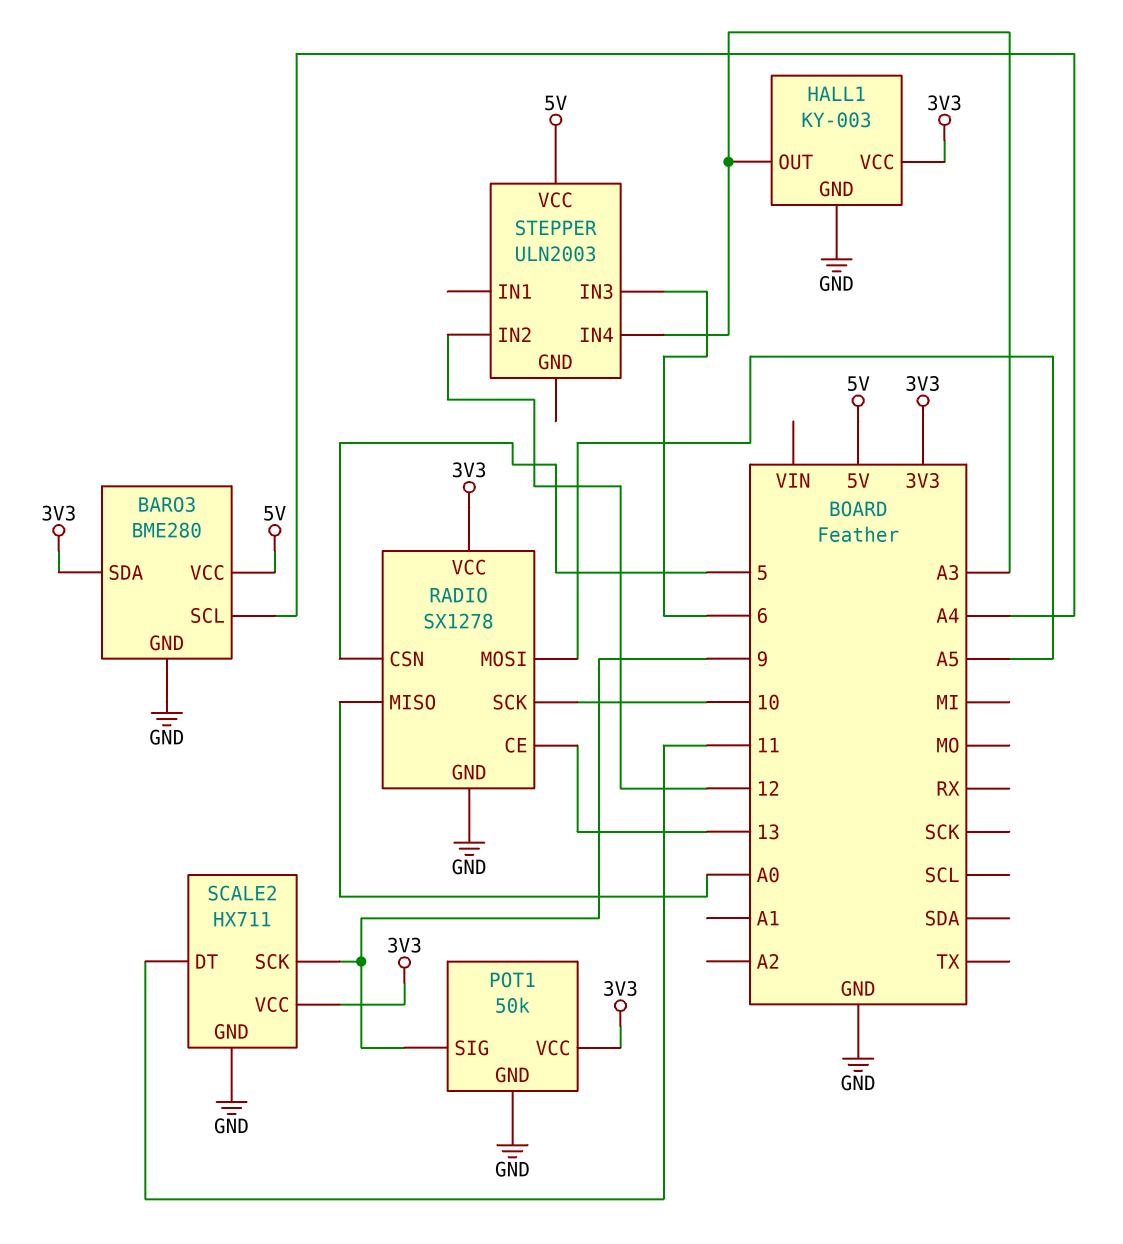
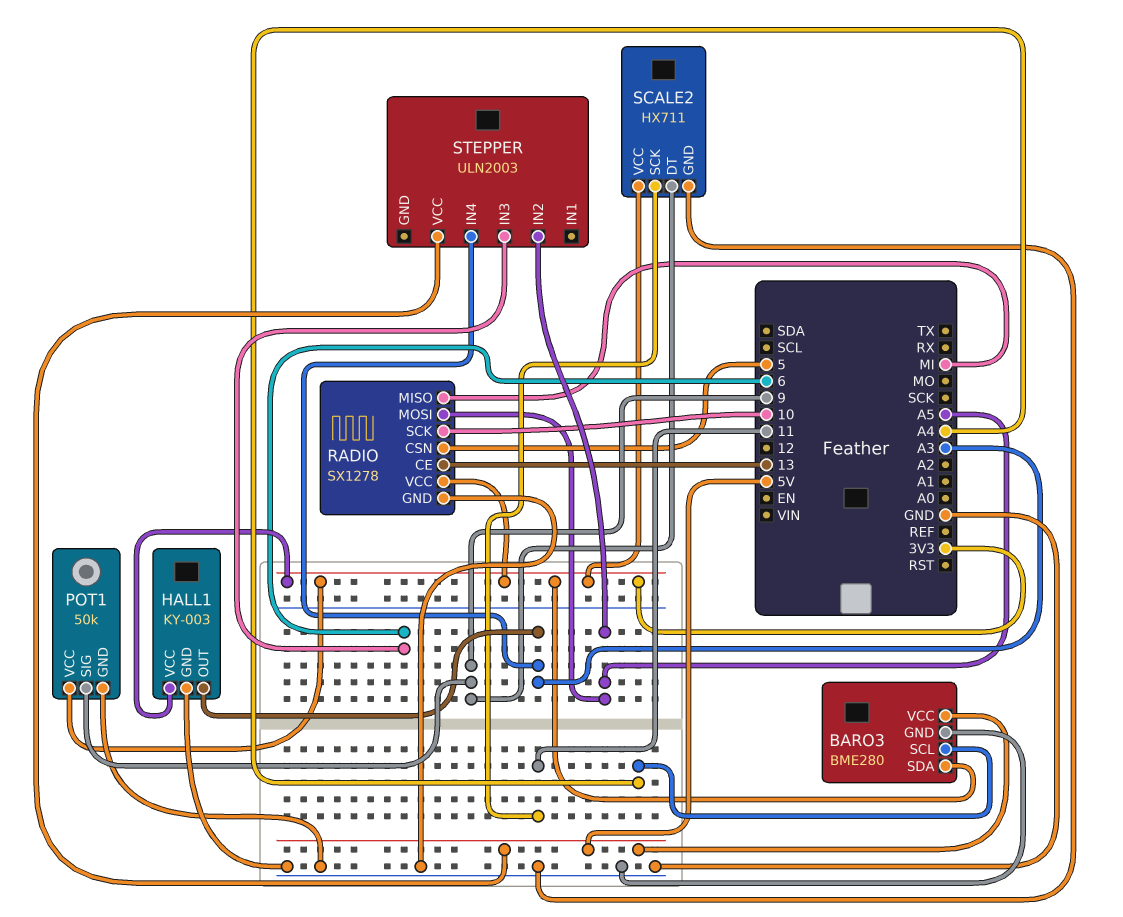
RADIO pin MISO: A0 -> MI
SCALE2 pin DT: 11 -> 9
SCALE2 pin SCK: 9 -> 11
STEPPER pin IN2: 12 -> A5

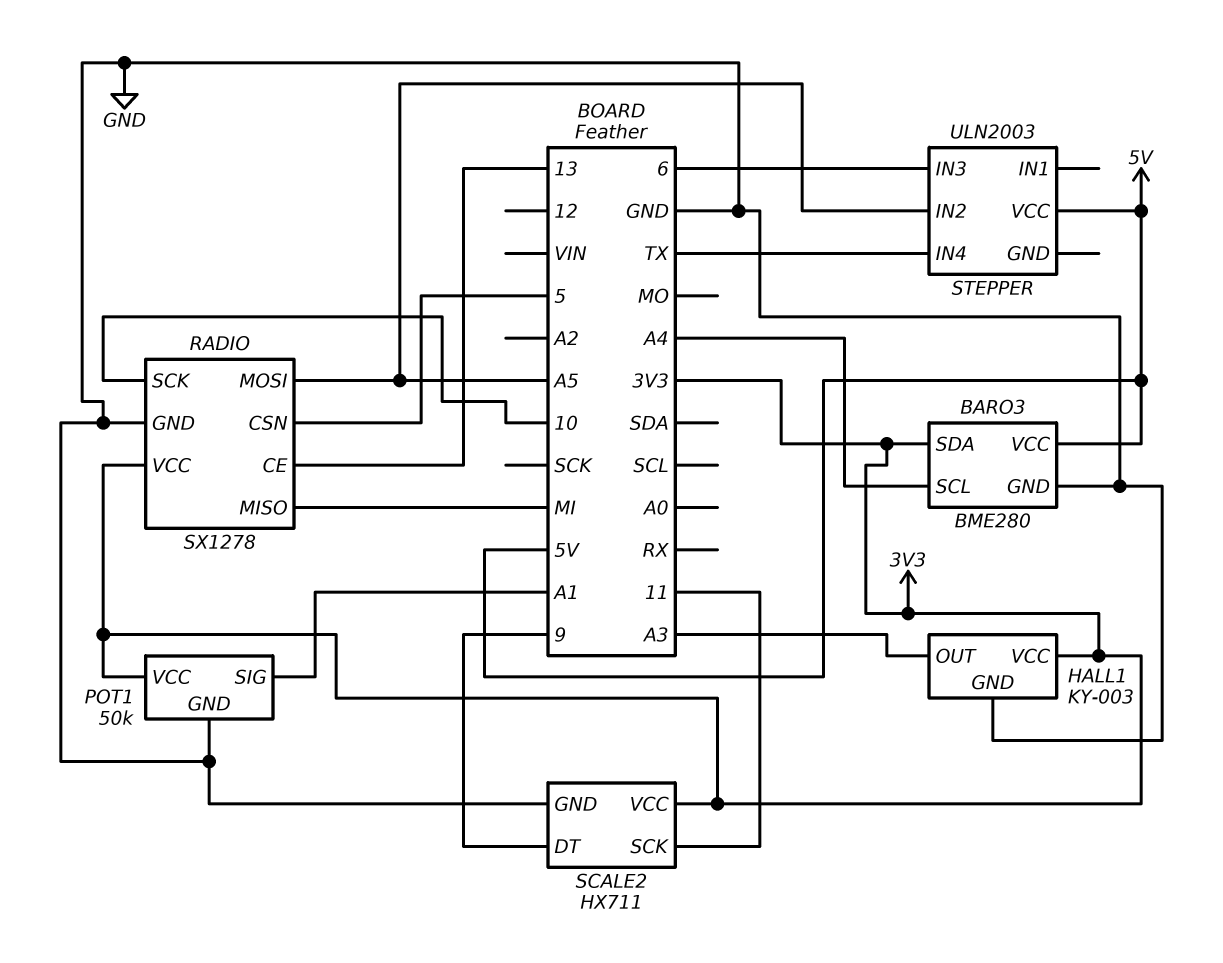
POT1 pin SIG: 9 -> A1
STEPPER pin IN4: A3 -> TX

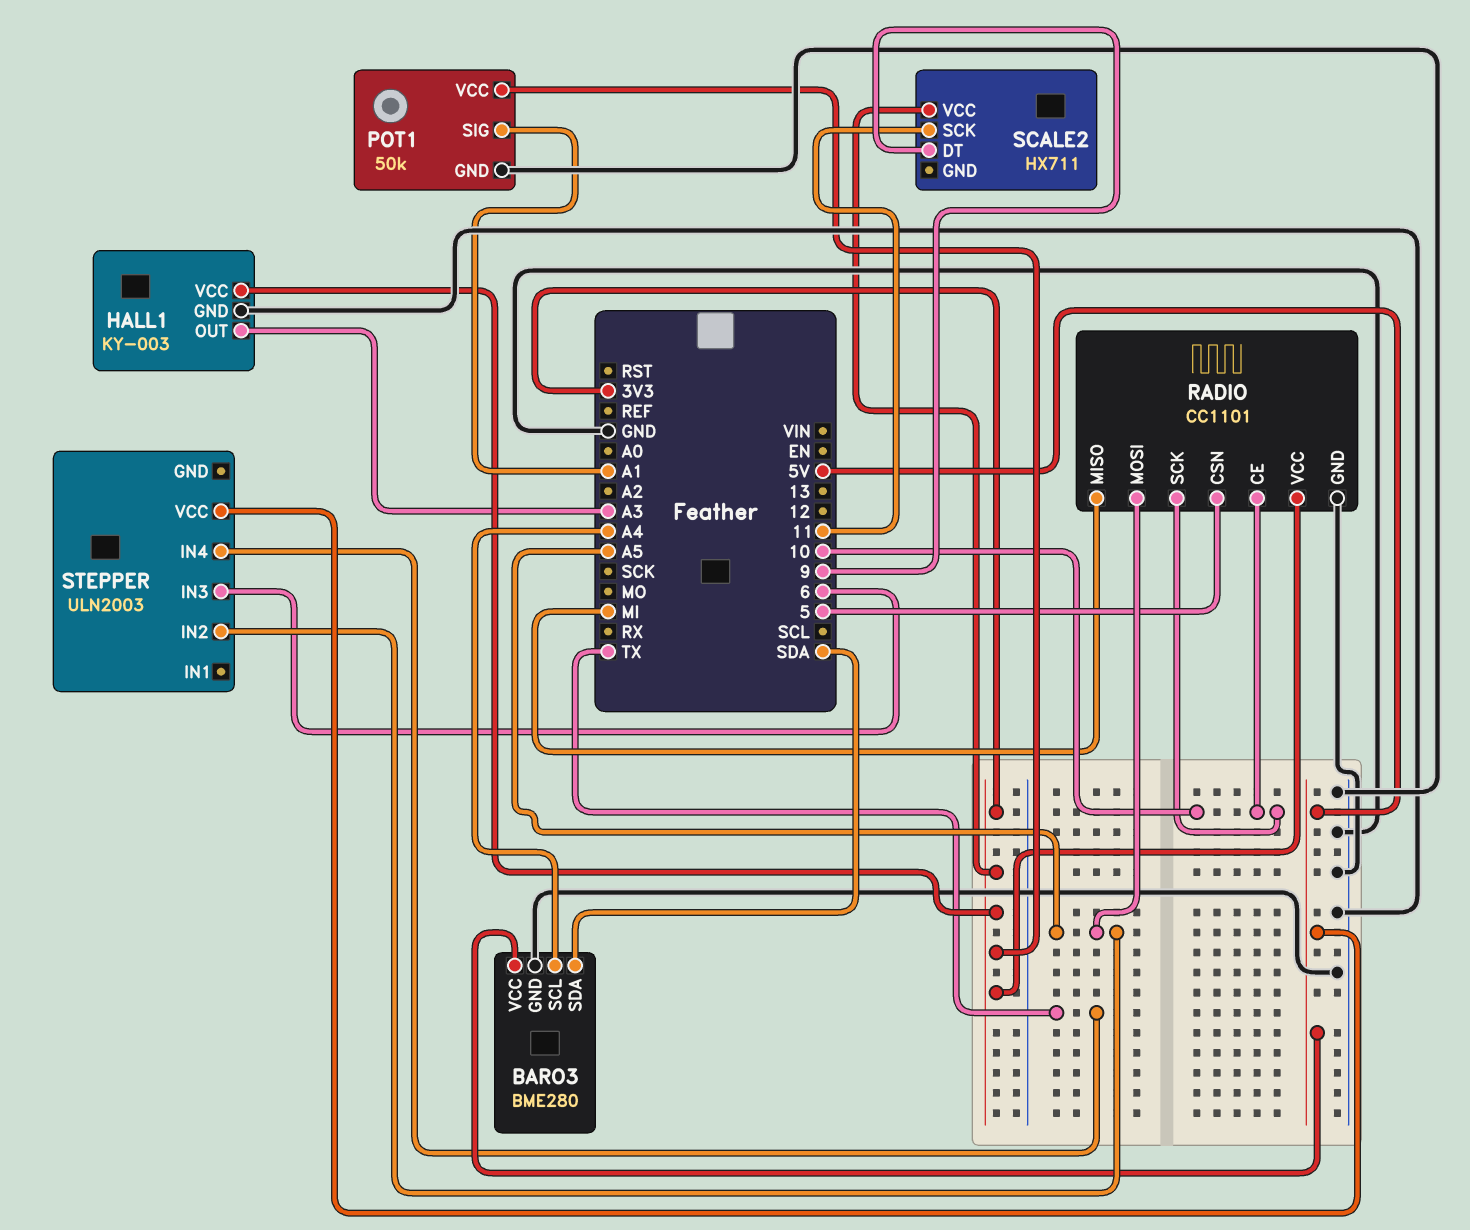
BARO3 pin SDA: 3V3 -> SDA
RADIO: SX1278 -> CC1101
RADIO pin CE: 13 -> 10
SCALE2 pin GND: GND -> none

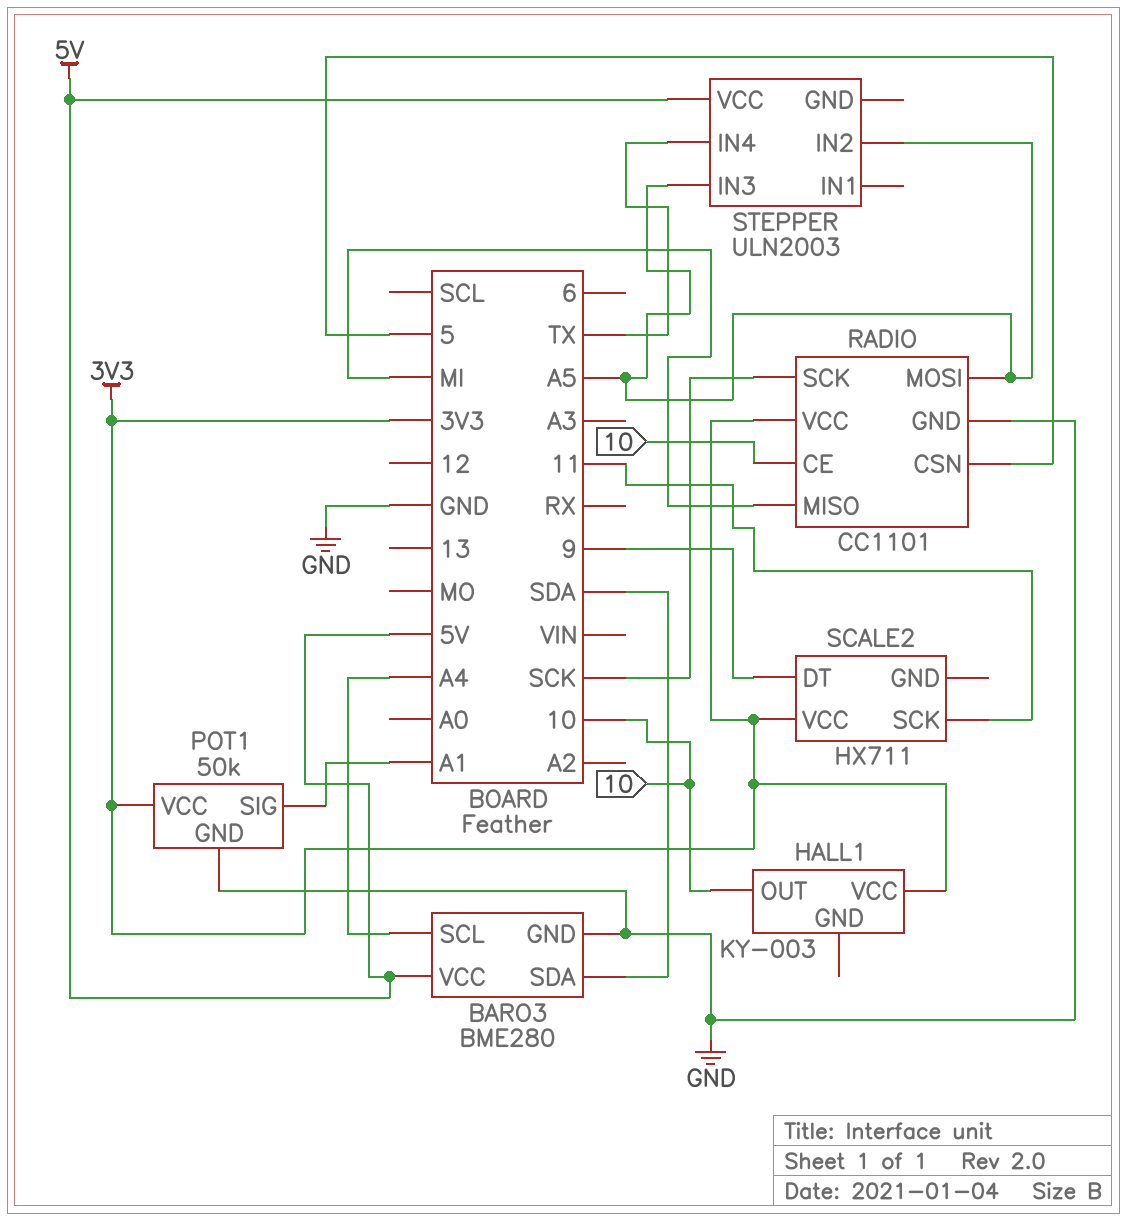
HALL1 pin GND: GND -> none
HALL1 pin OUT: A3 -> 10
RADIO pin SCK: 10 -> SCK
STEPPER pin IN3: 6 -> A5

